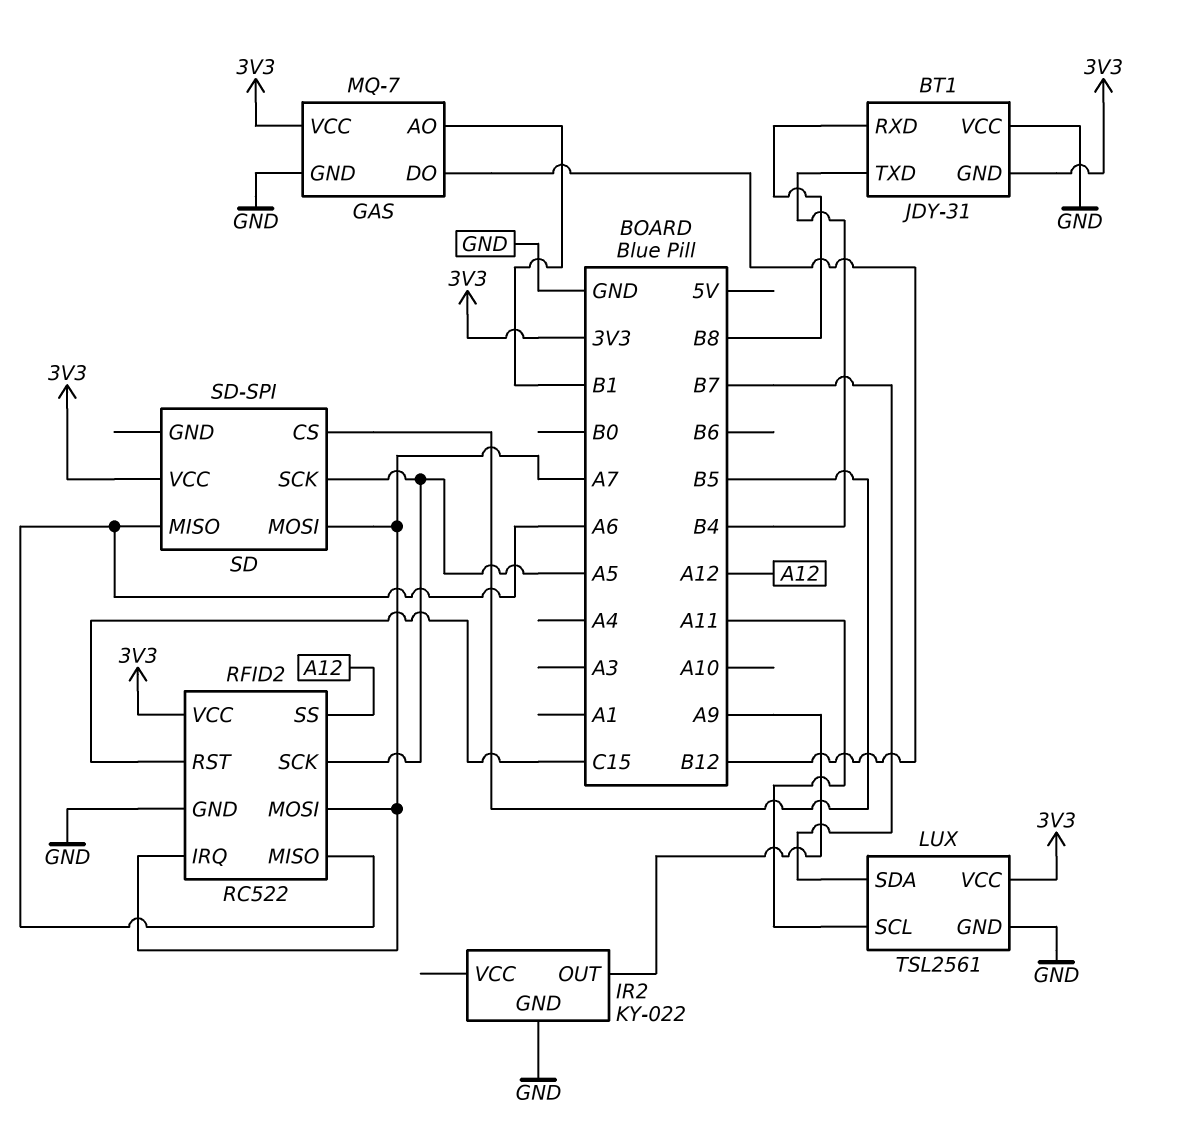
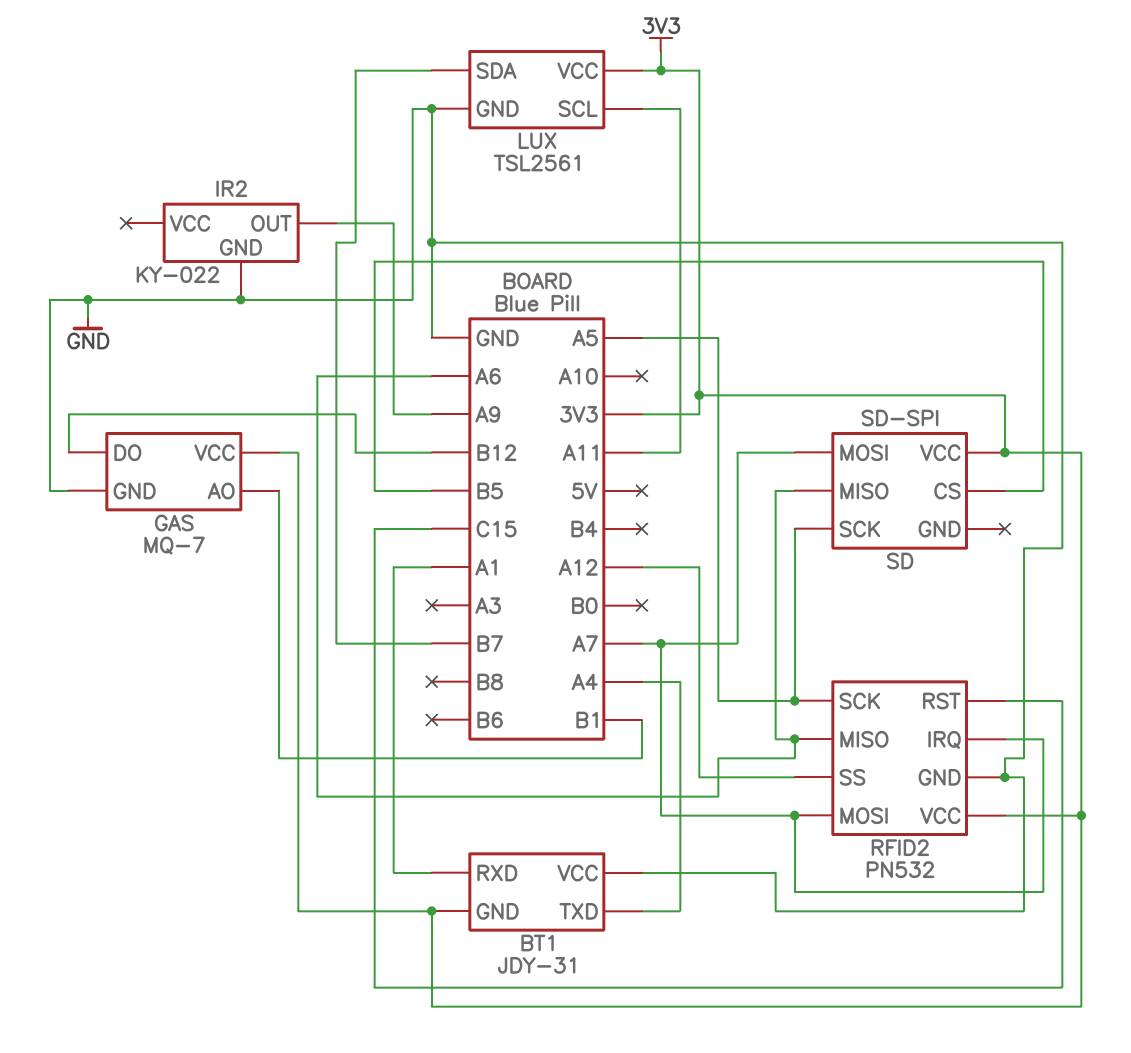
BT1 pin RXD: B8 -> A1
BT1 pin TXD: B4 -> A4
RFID2: RC522 -> PN532

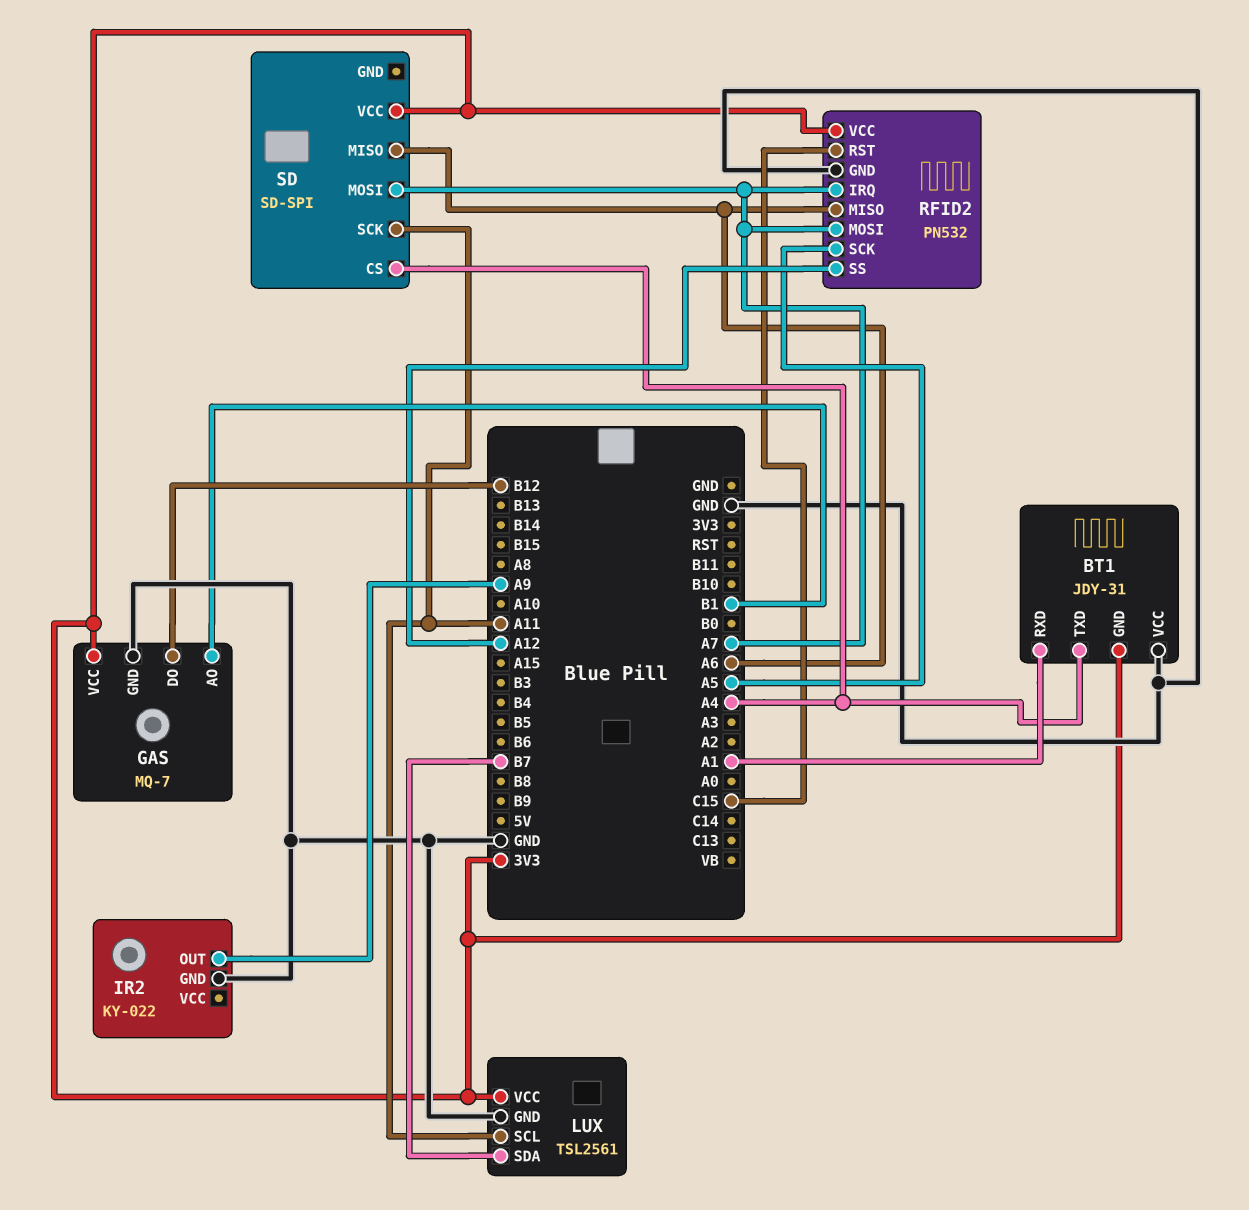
SD pin CS: B5 -> A4
SD pin SCK: A5 -> A11

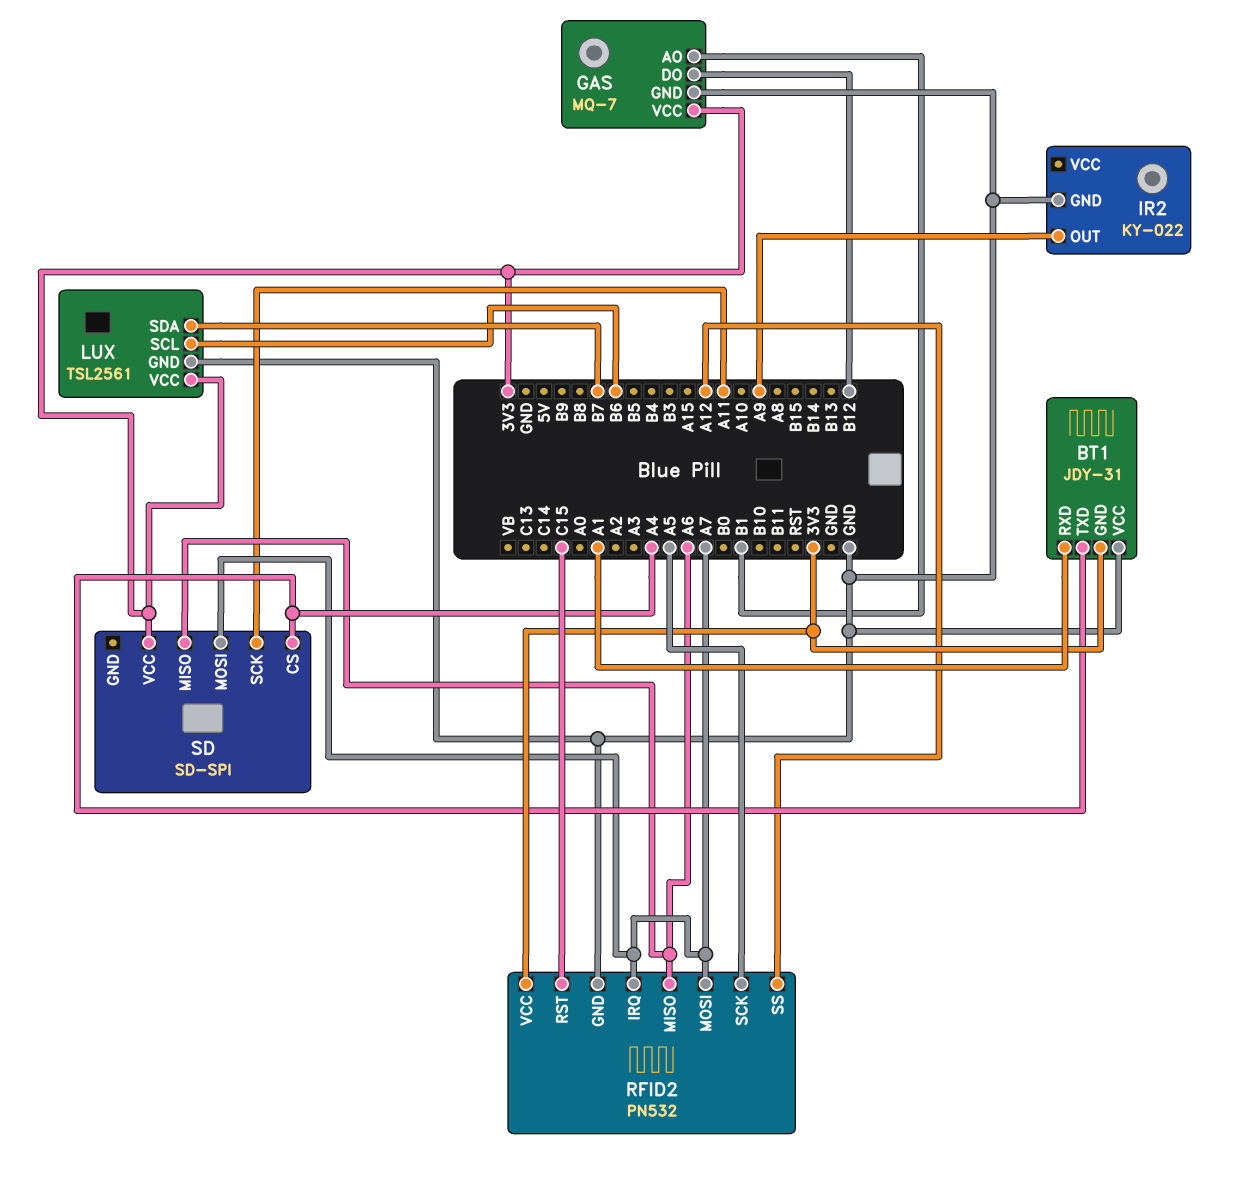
LUX pin SCL: A11 -> B6

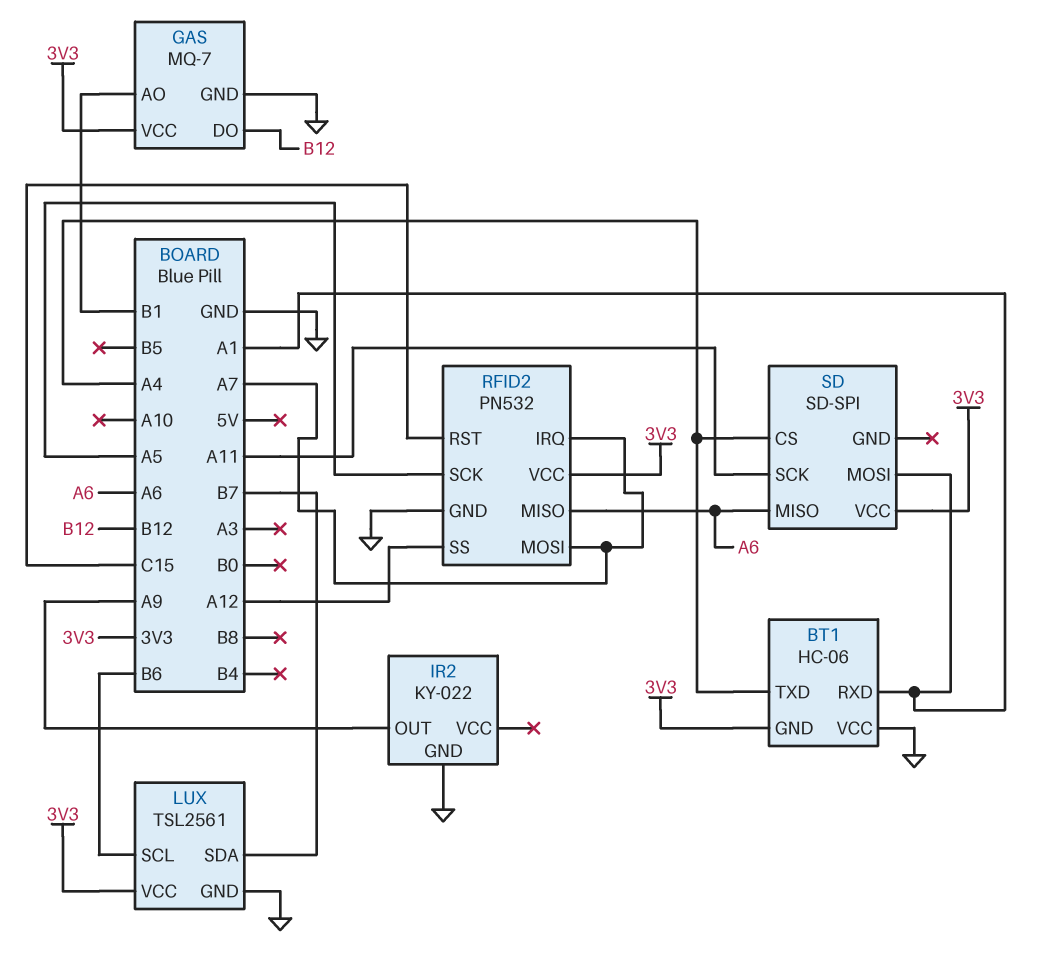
BT1: JDY-31 -> HC-06
SD pin MOSI: A7 -> A1

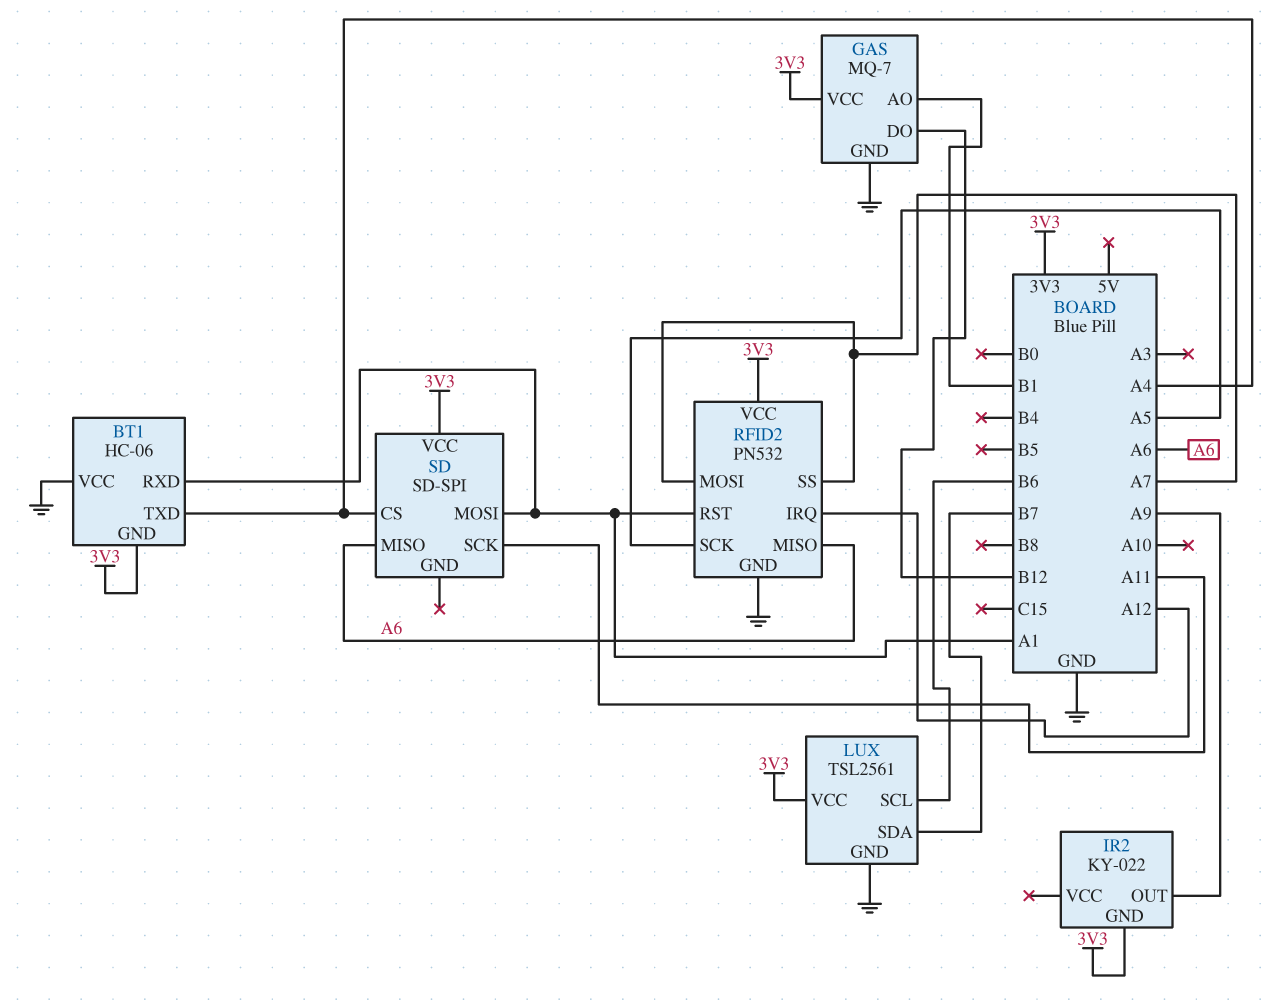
IR2 pin GND: GND -> 3V3
RFID2 pin IRQ: A7 -> A12
RFID2 pin RST: C15 -> A1
RFID2 pin SS: A12 -> A7

